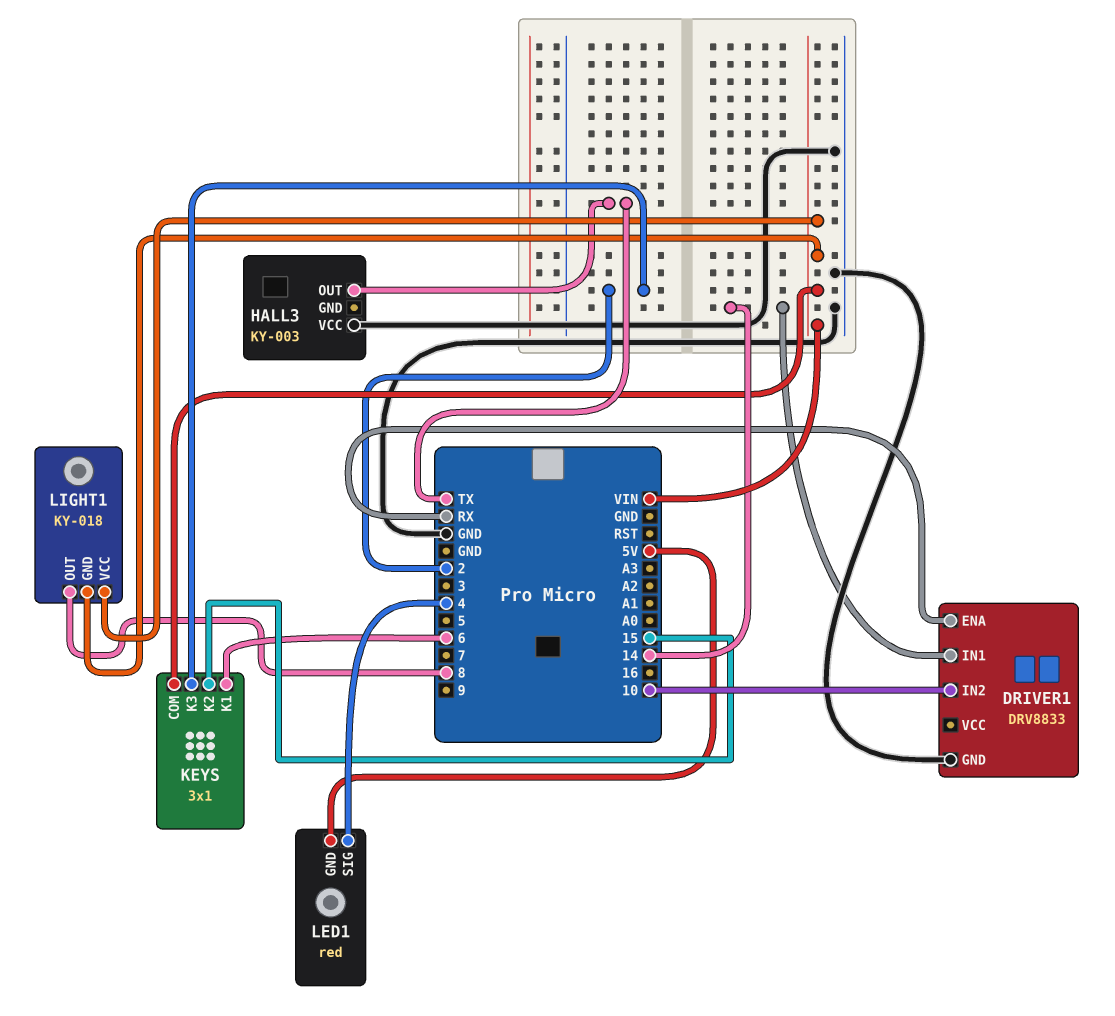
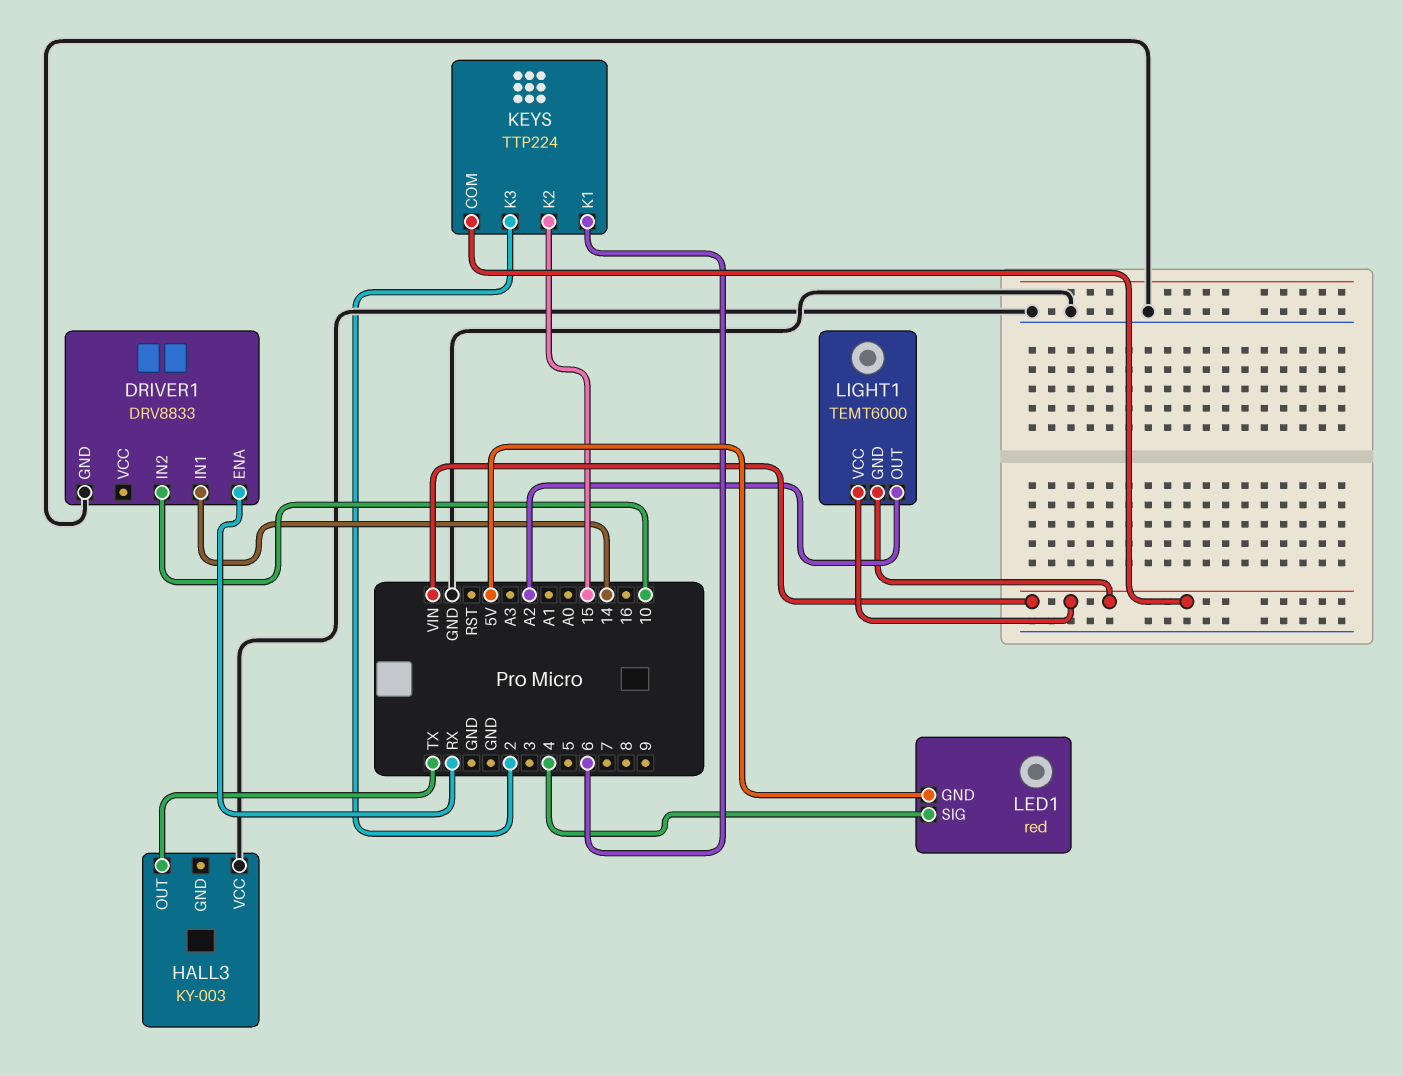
KEYS: 3x1 -> TTP224
LIGHT1: KY-018 -> TEMT6000
LIGHT1 pin OUT: 8 -> A2

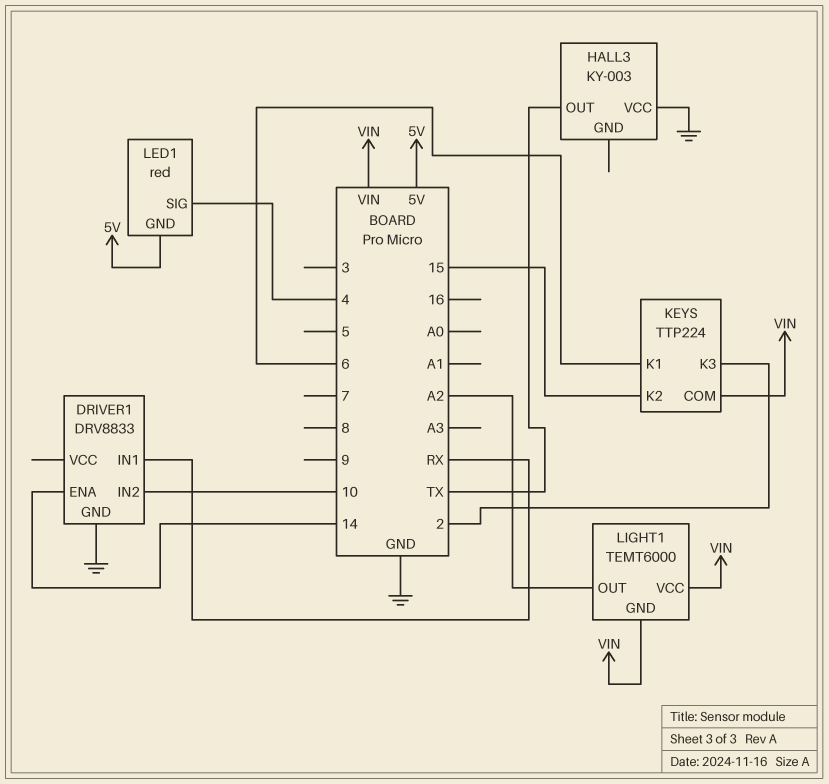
DRIVER1 pin ENA: RX -> 14
DRIVER1 pin IN1: 14 -> RX

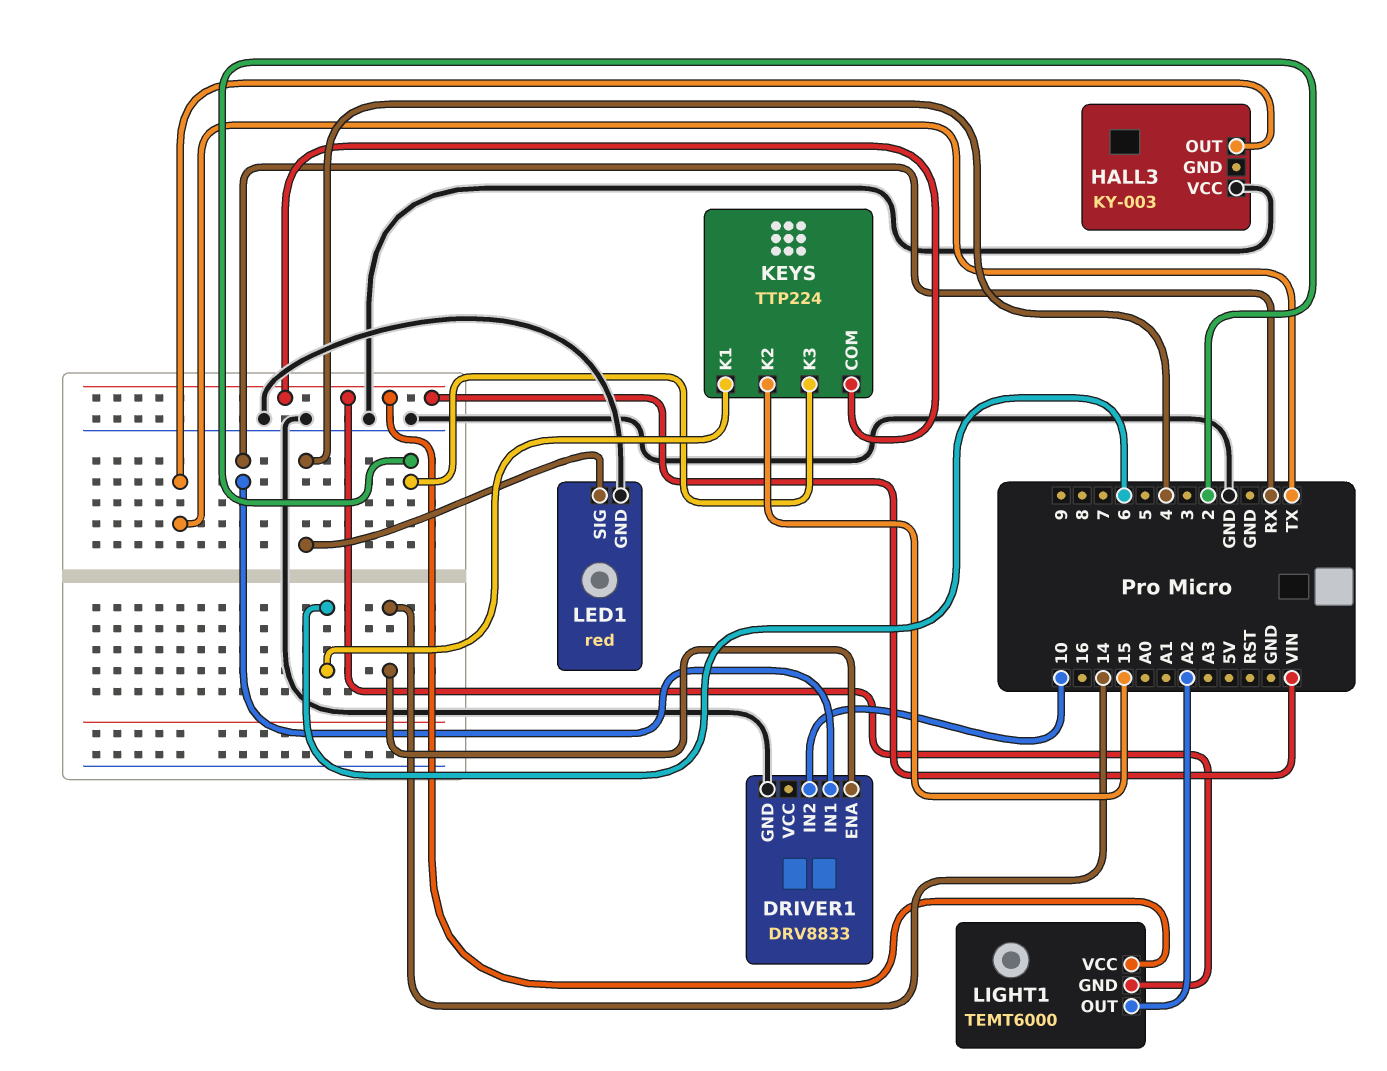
LED1 pin GND: 5V -> GND

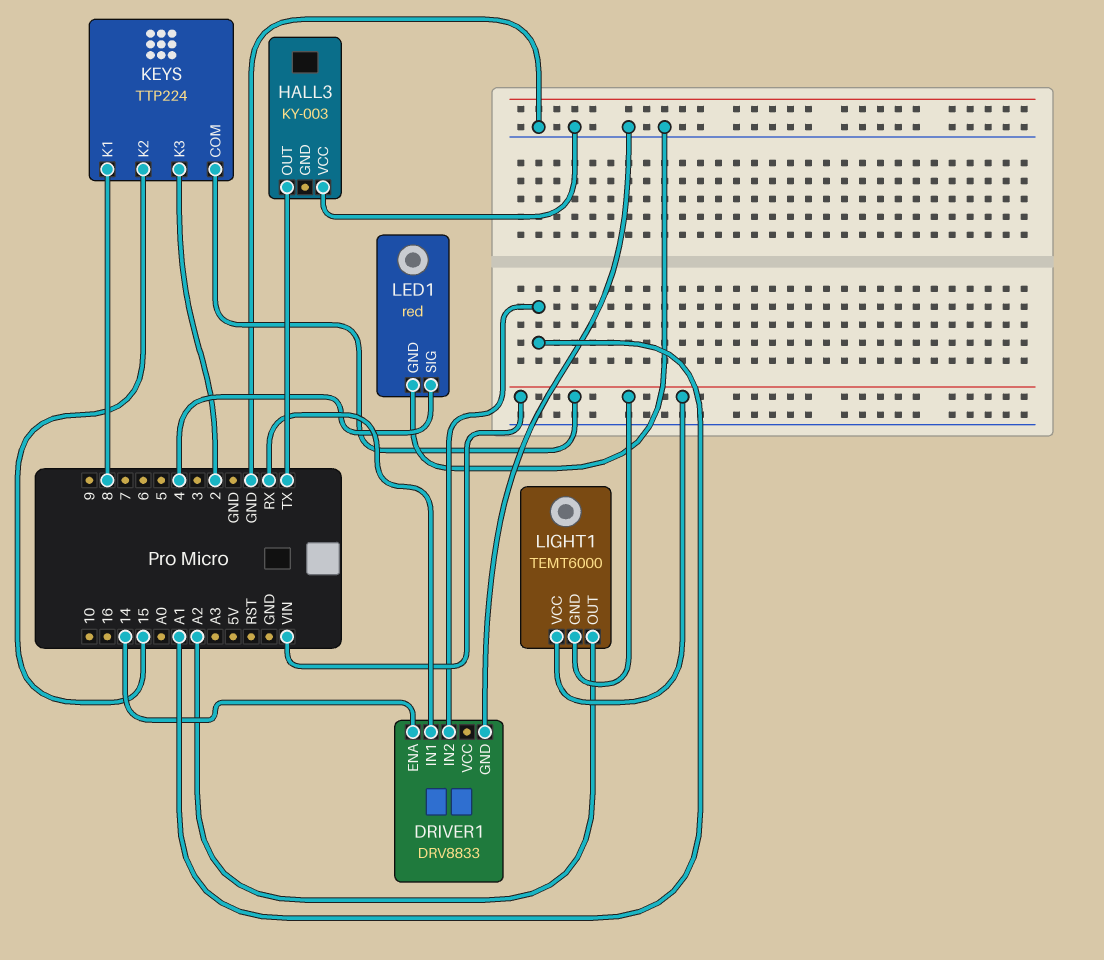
DRIVER1 pin IN2: 10 -> A1
KEYS pin K1: 6 -> 8

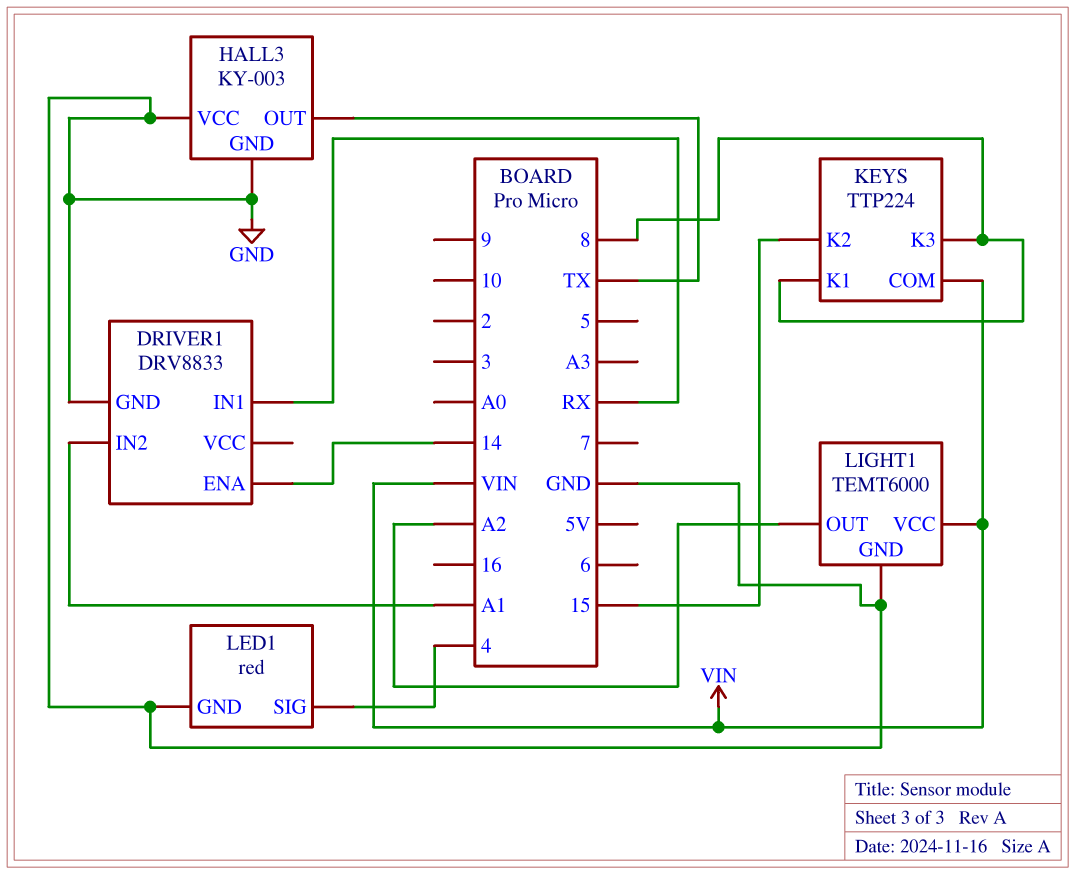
HALL3 pin GND: none -> GND
KEYS pin K3: 2 -> 8
LIGHT1 pin GND: VIN -> GND

